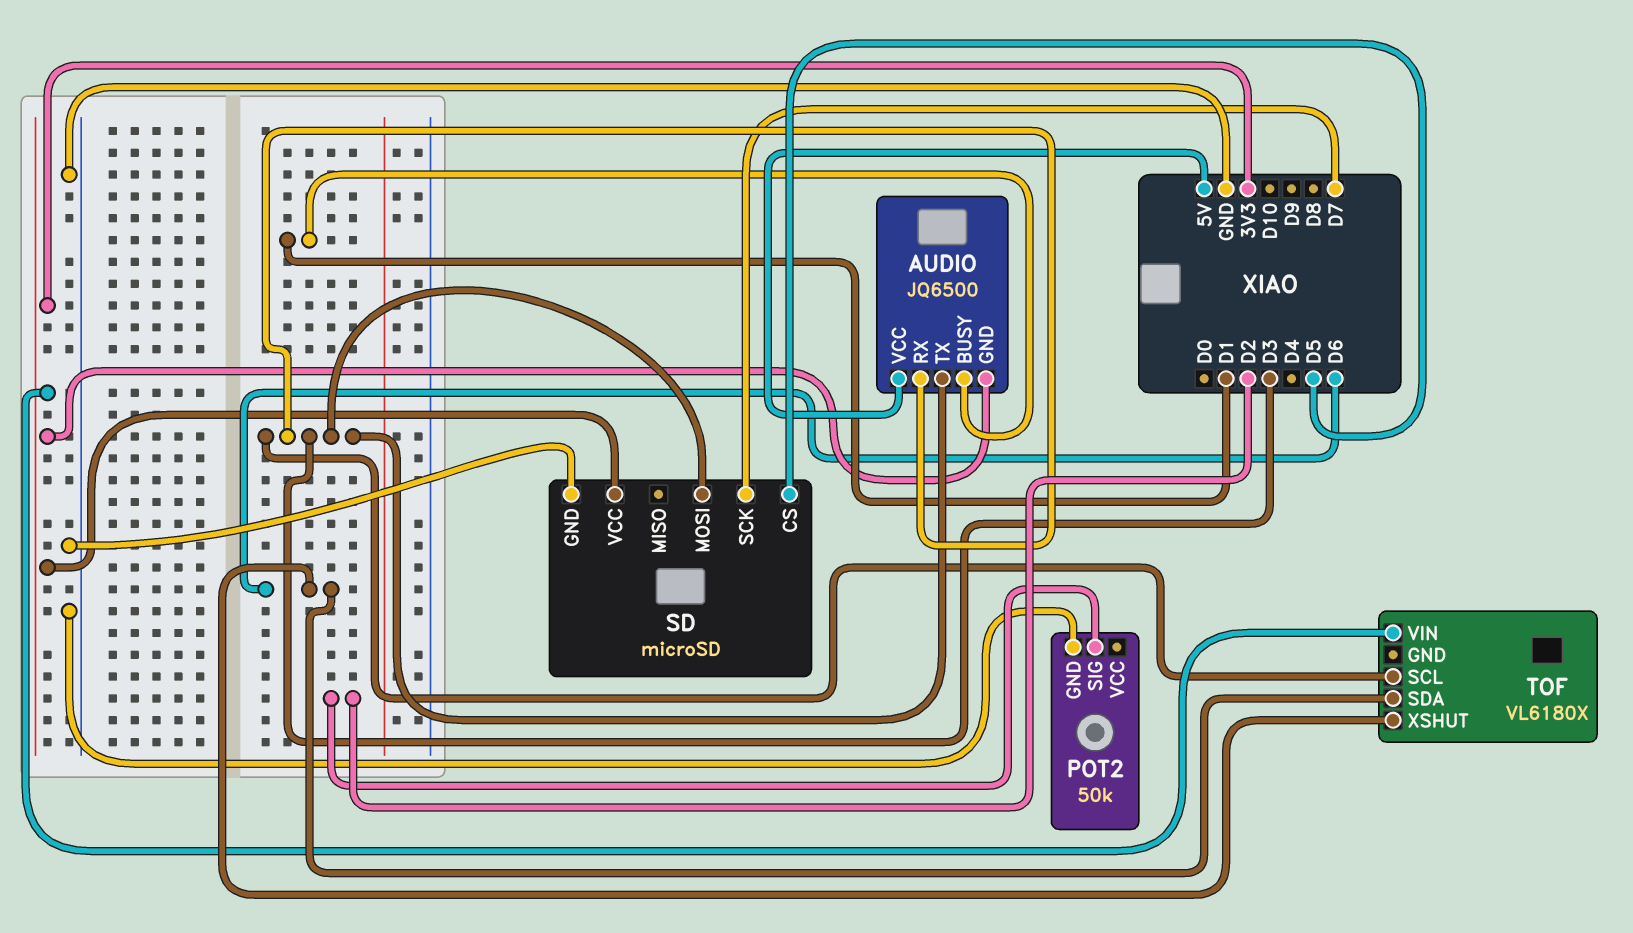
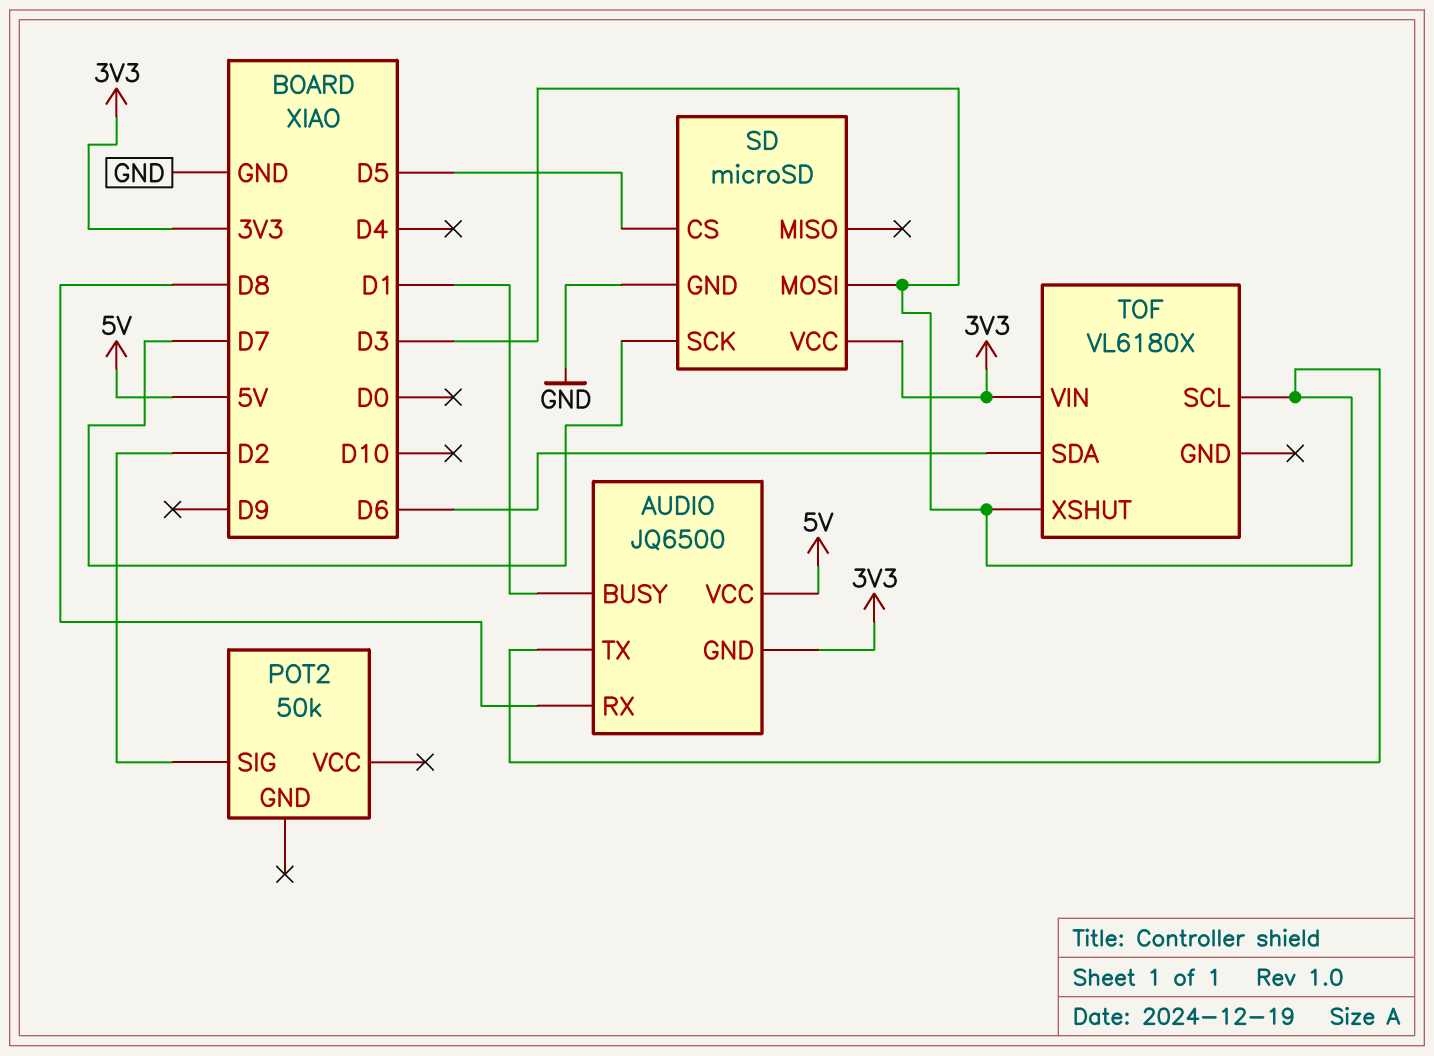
AUDIO pin RX: D3 -> D8
POT2 pin GND: GND -> none
TOF pin XSHUT: D6 -> D3

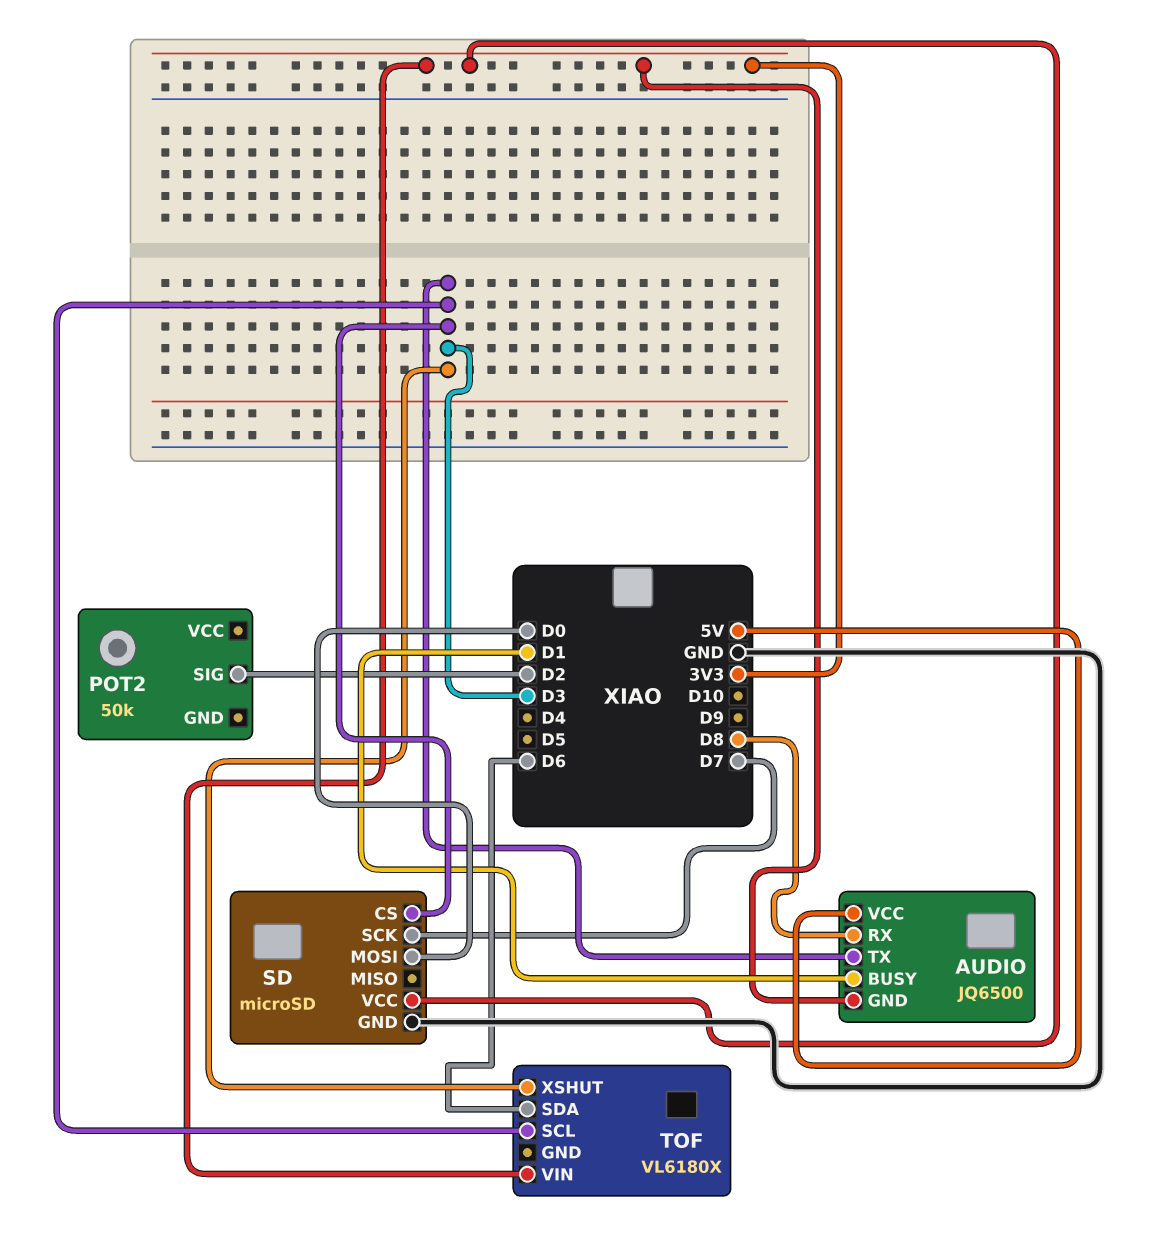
SD pin CS: D5 -> D3
SD pin MOSI: D3 -> D0

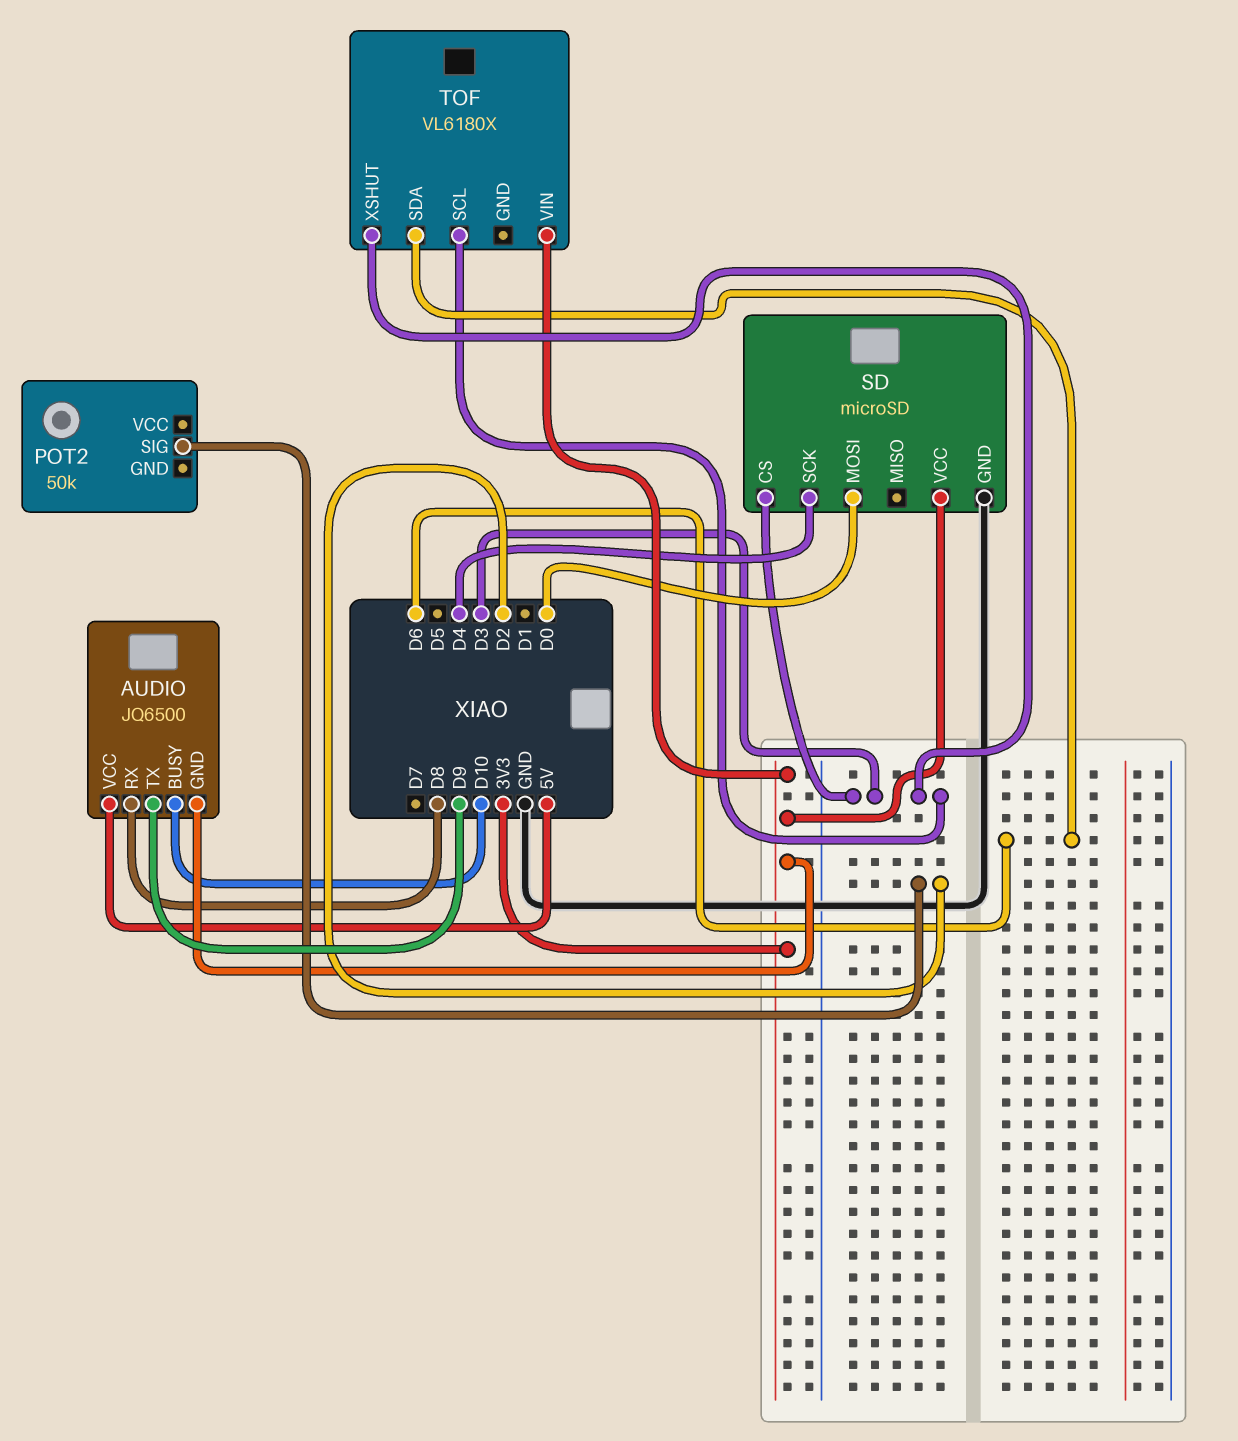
AUDIO pin BUSY: D1 -> D10
AUDIO pin TX: D3 -> D9
SD pin SCK: D7 -> D4

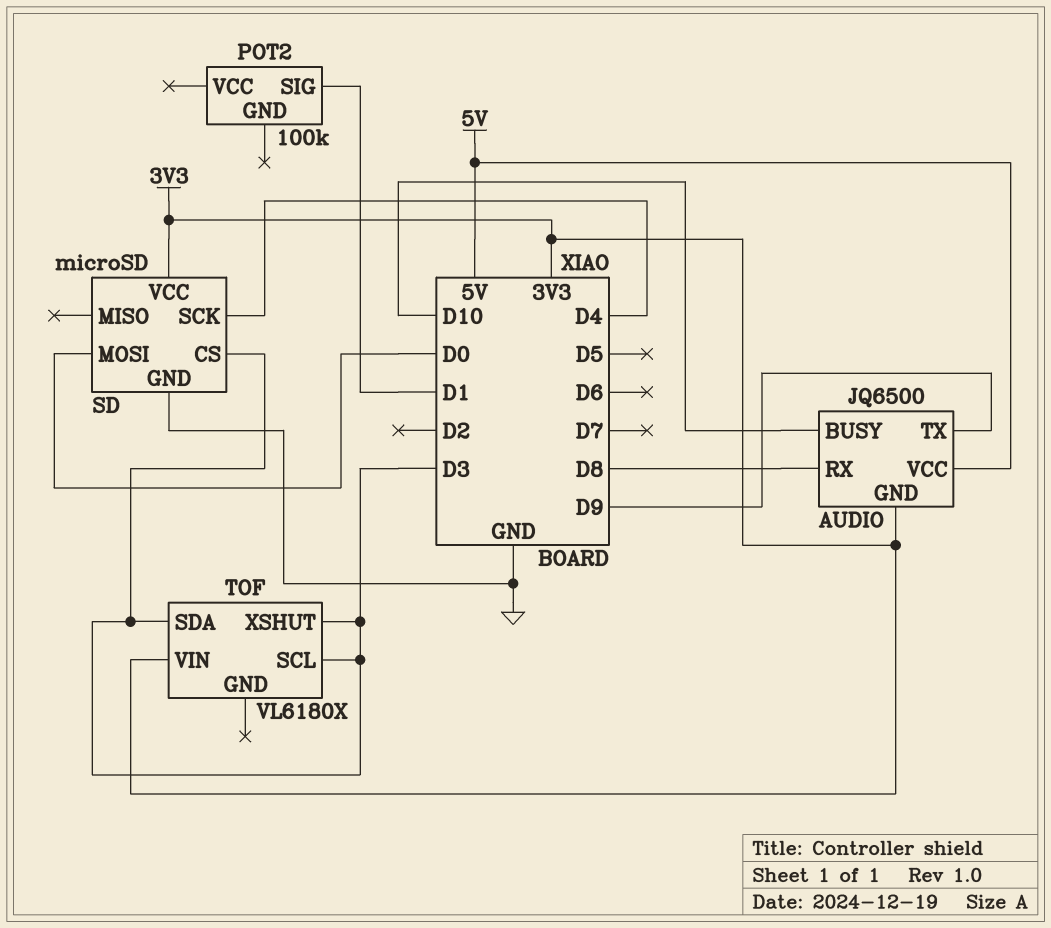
POT2: 50k -> 100k
POT2 pin SIG: D2 -> D1
TOF pin SDA: D6 -> D3

